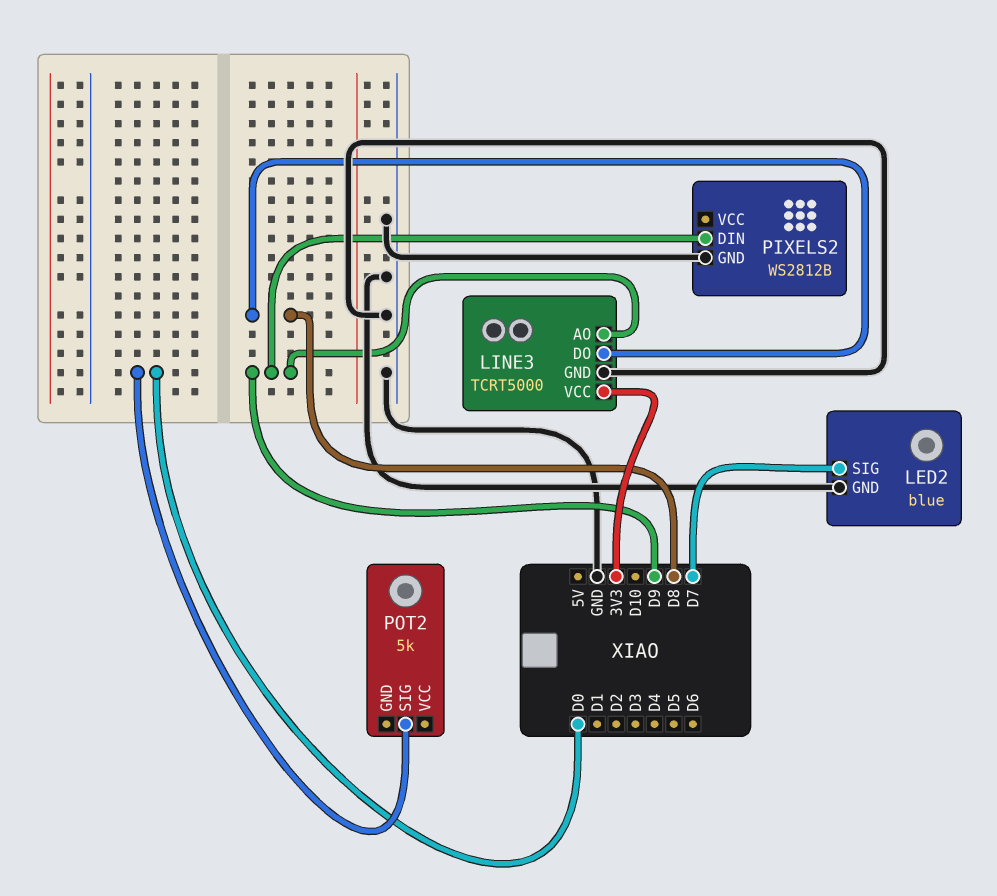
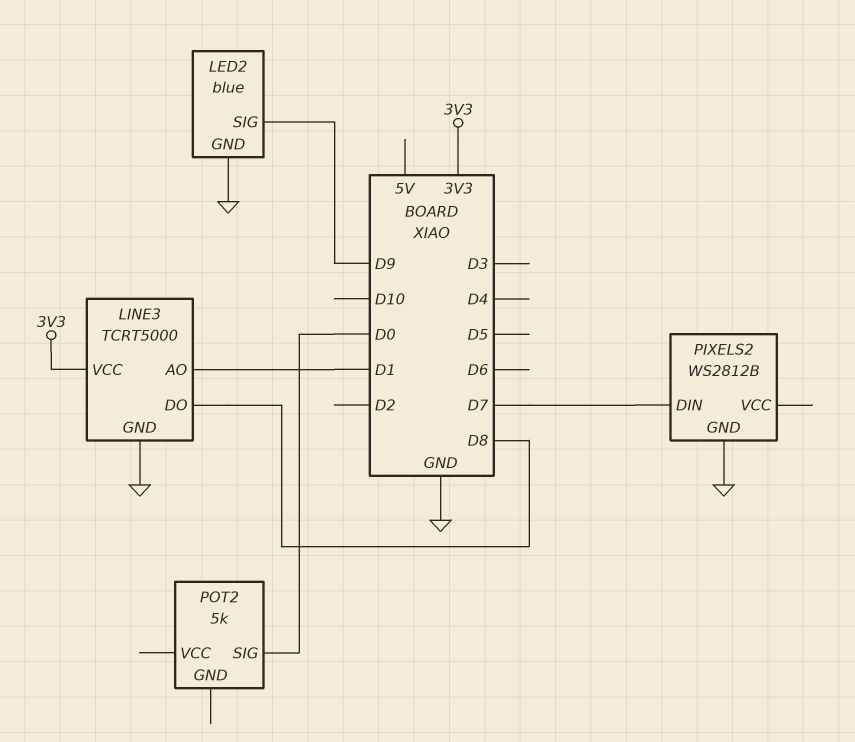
LED2 pin SIG: D7 -> D9
LINE3 pin AO: D9 -> D1
PIXELS2 pin DIN: D9 -> D7

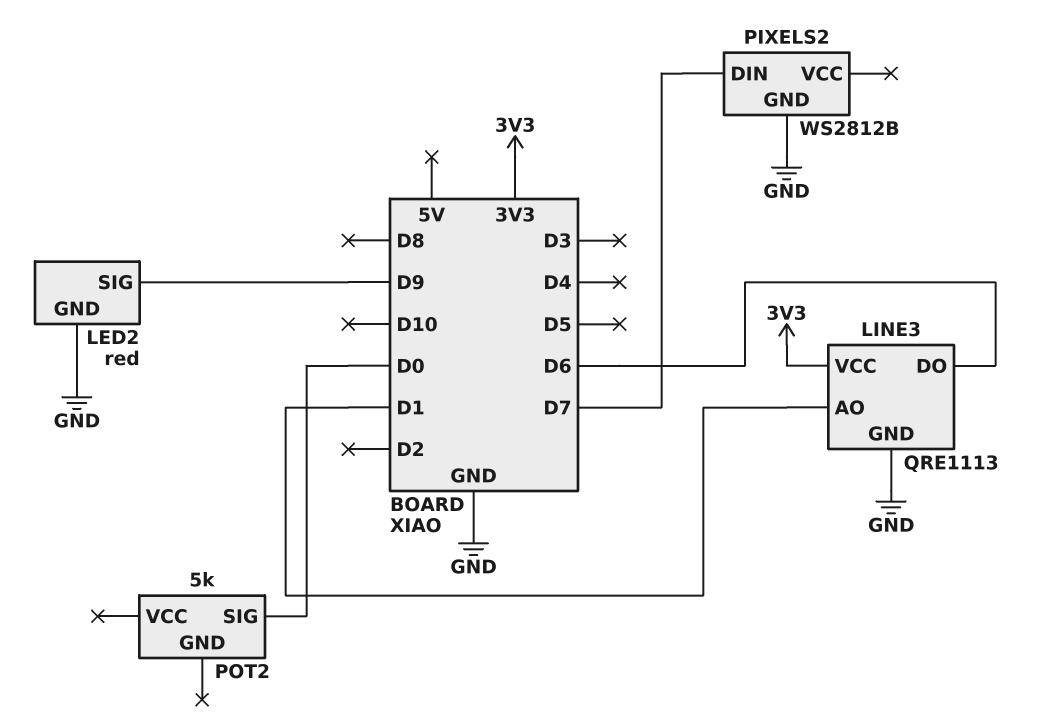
LED2: blue -> red
LINE3: TCRT5000 -> QRE1113
LINE3 pin DO: D8 -> D6

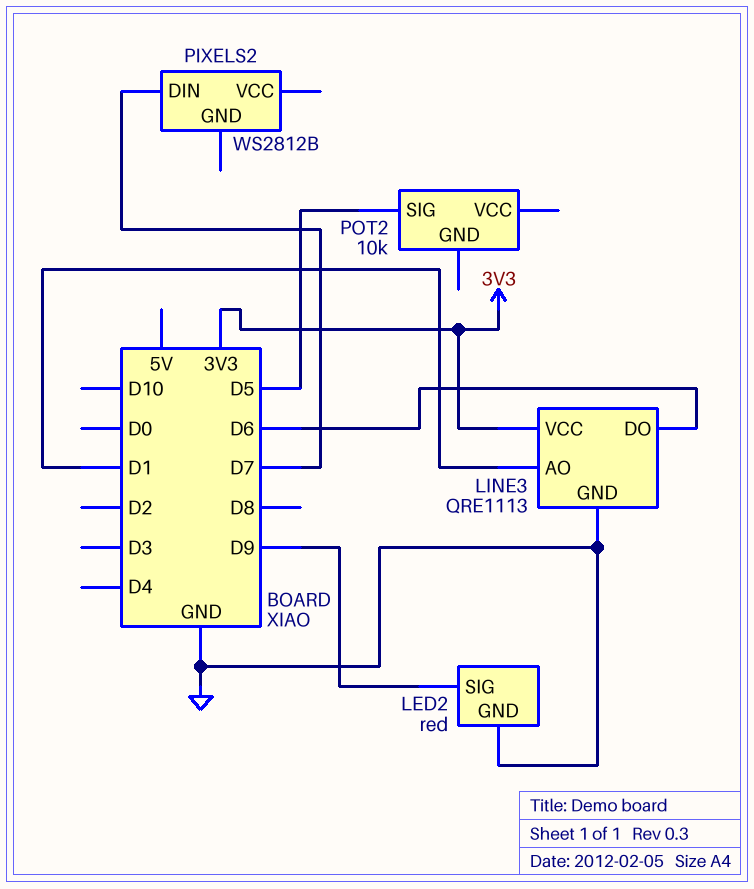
PIXELS2 pin GND: GND -> none
POT2: 5k -> 10k
POT2 pin SIG: D0 -> D5

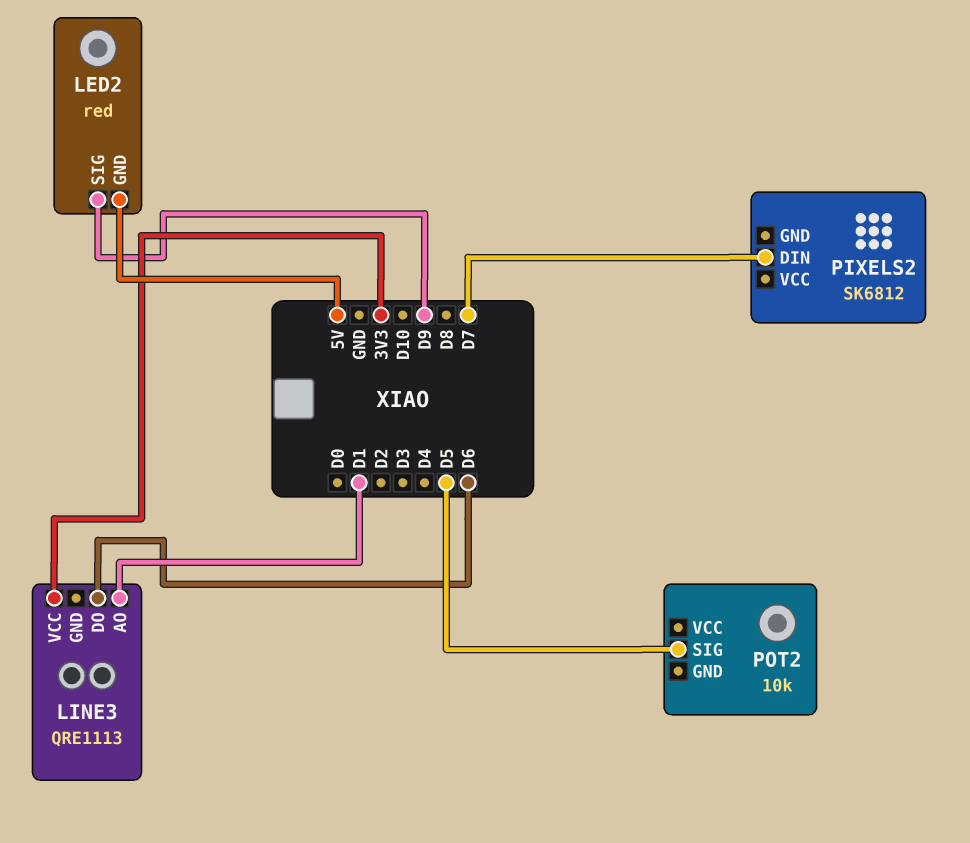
LED2 pin GND: GND -> 5V
LINE3 pin GND: GND -> none
PIXELS2: WS2812B -> SK6812

